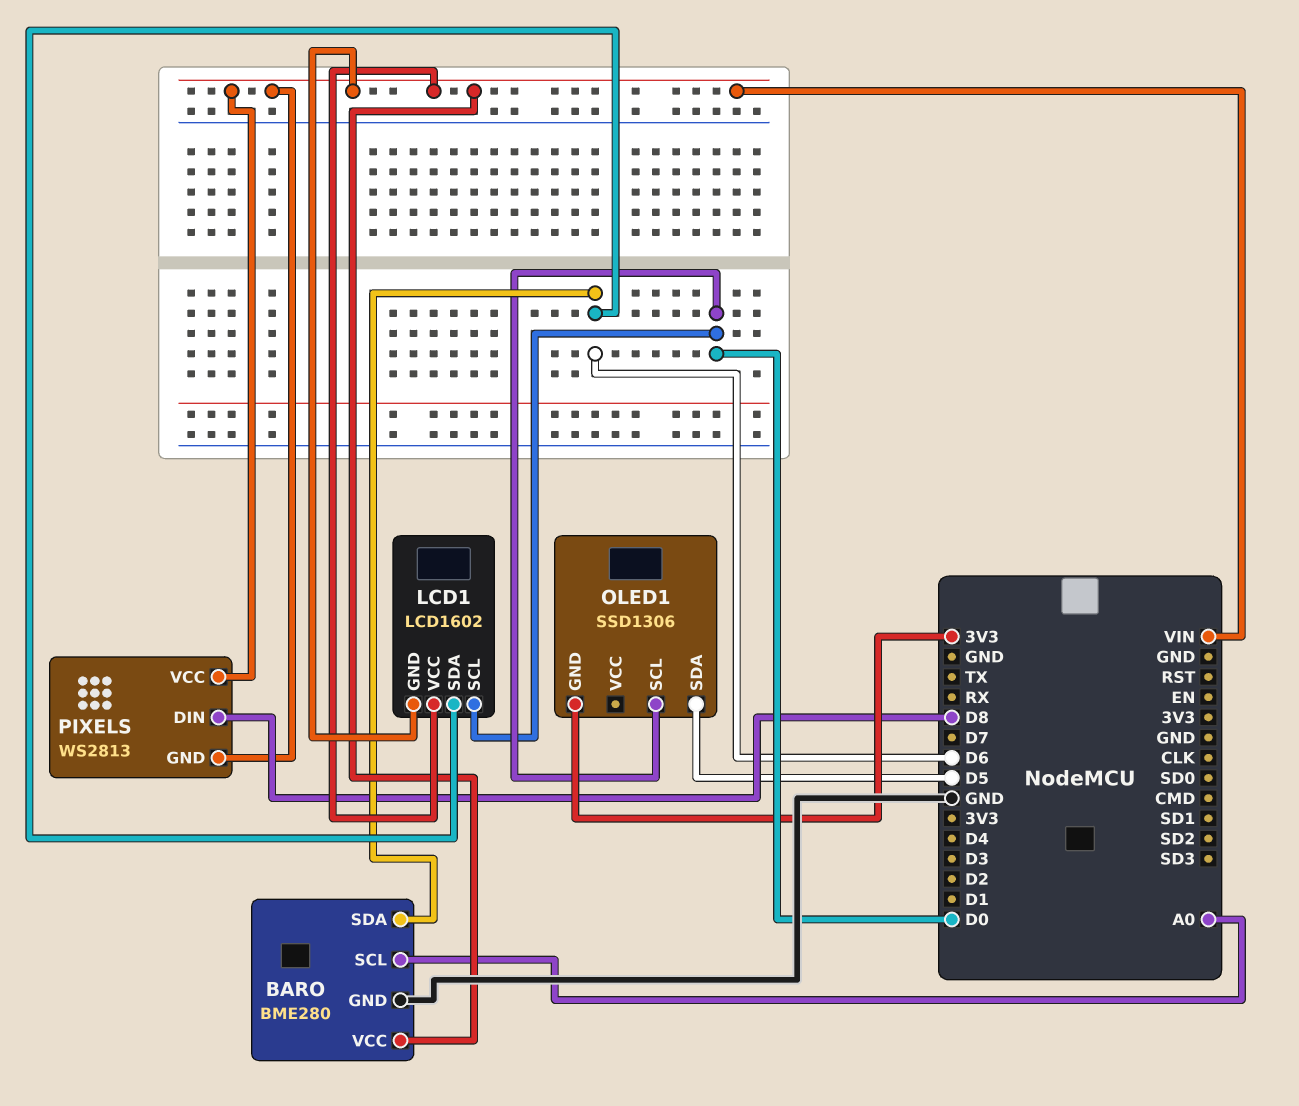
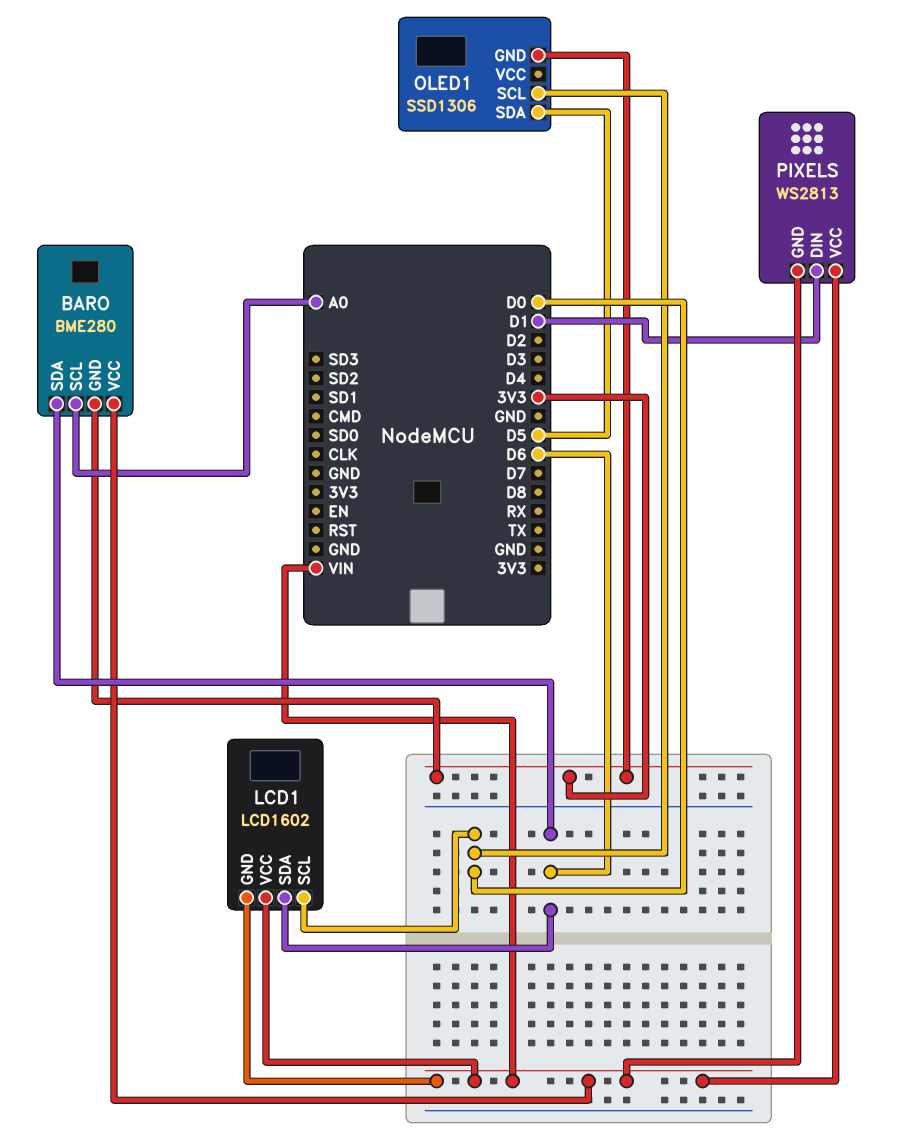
BARO pin GND: GND -> 3V3
PIXELS pin DIN: D8 -> D1

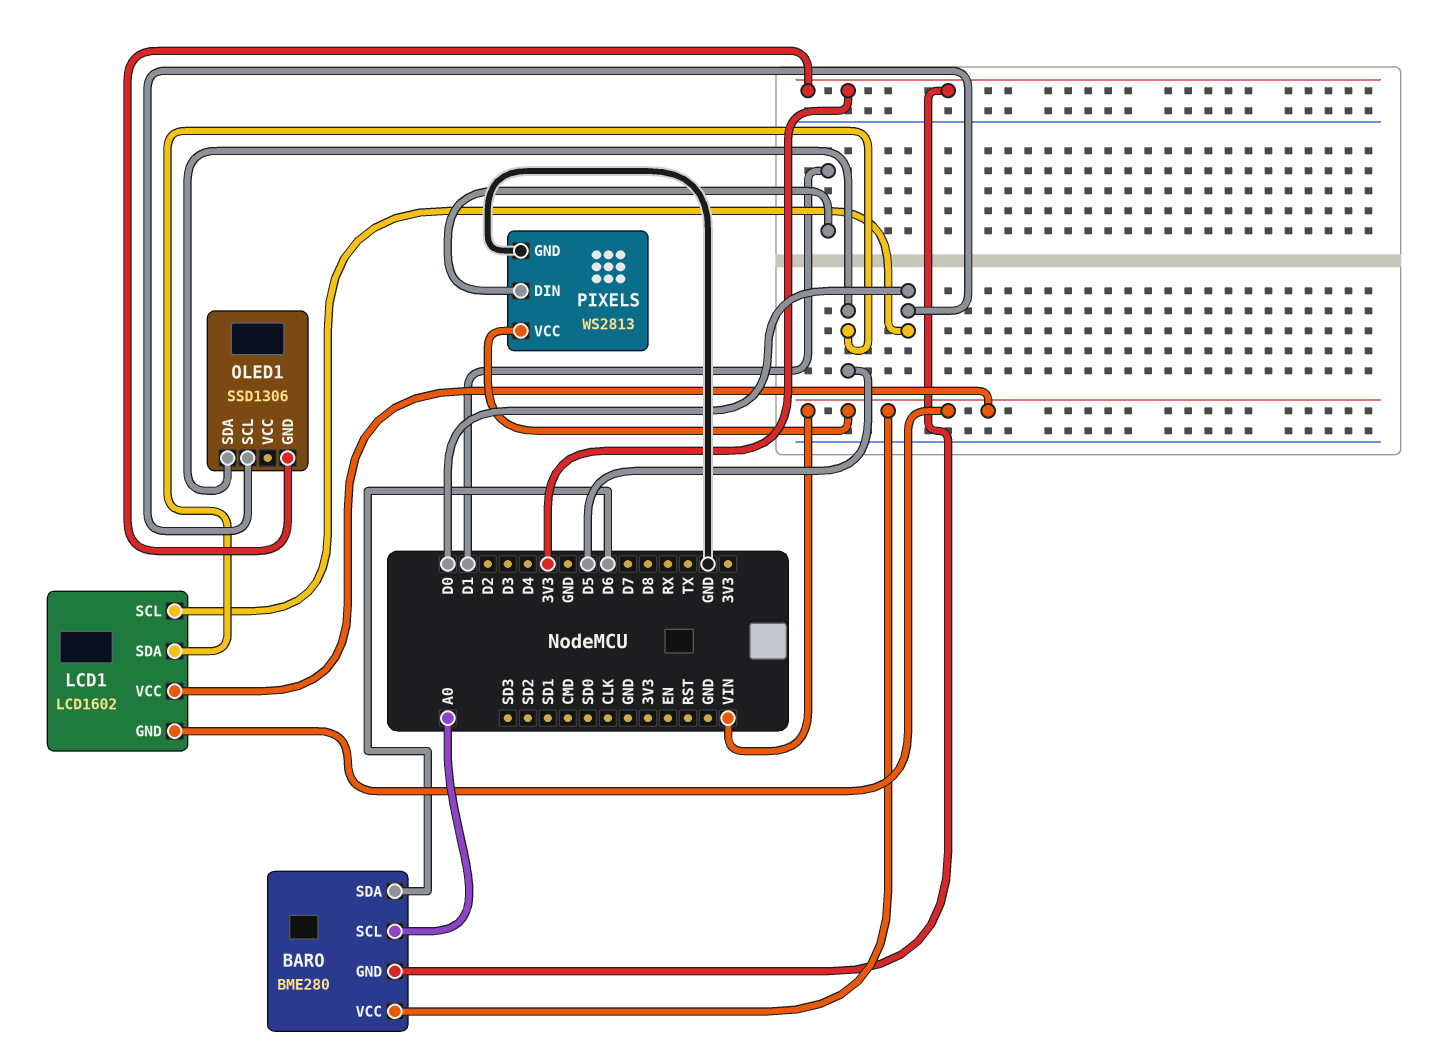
LCD1 pin SDA: D6 -> D5
PIXELS pin GND: VIN -> GND

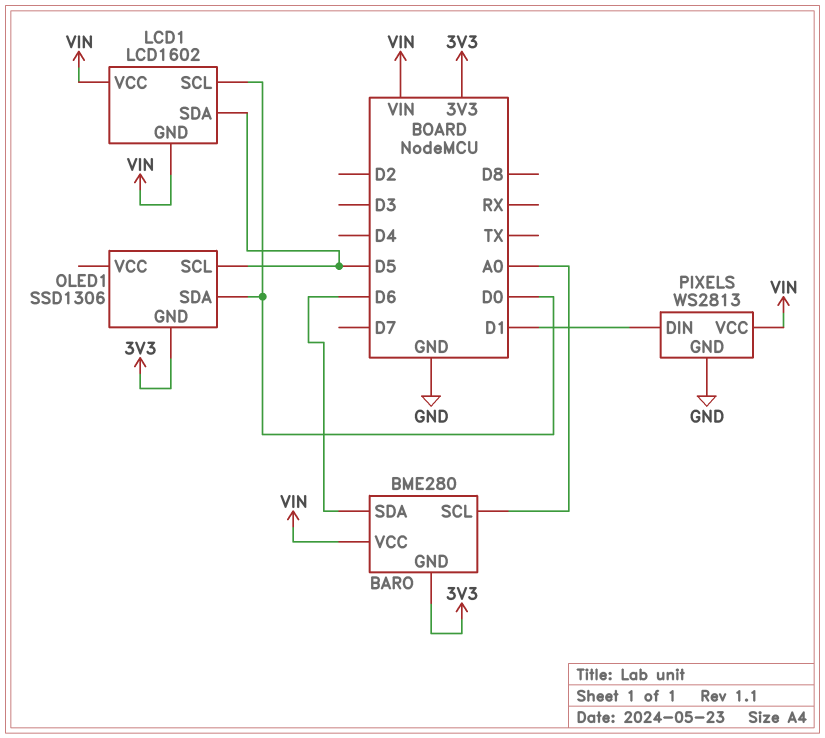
OLED1 pin SCL: D0 -> D5
OLED1 pin SDA: D5 -> D0

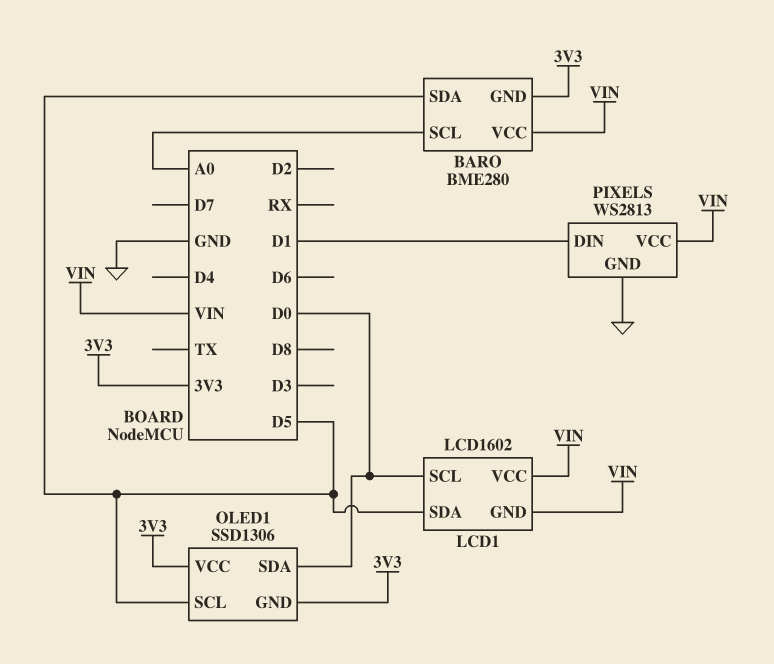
BARO pin SDA: D6 -> D5
OLED1 pin VCC: none -> 3V3

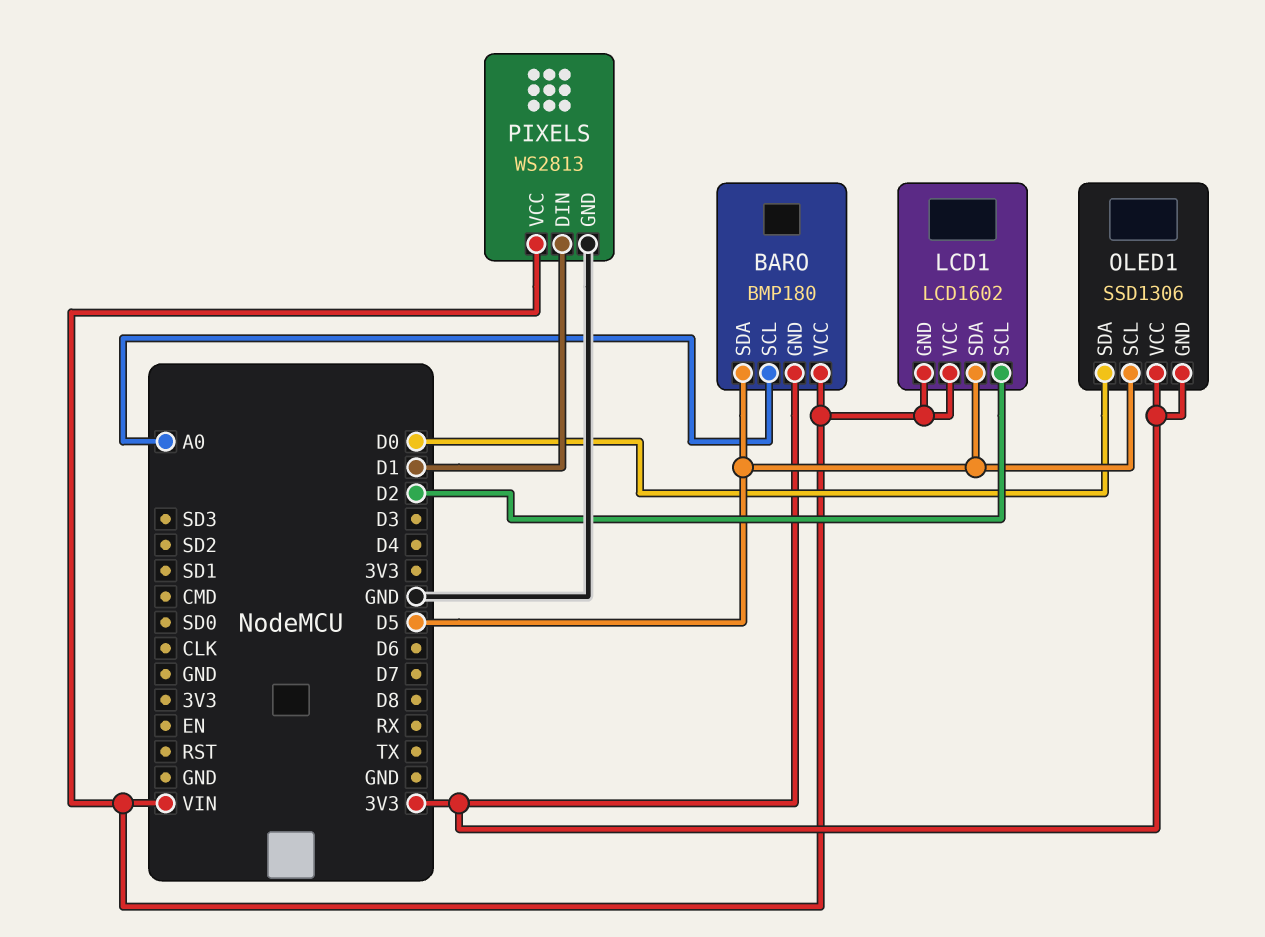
BARO: BME280 -> BMP180
LCD1 pin SCL: D0 -> D2

